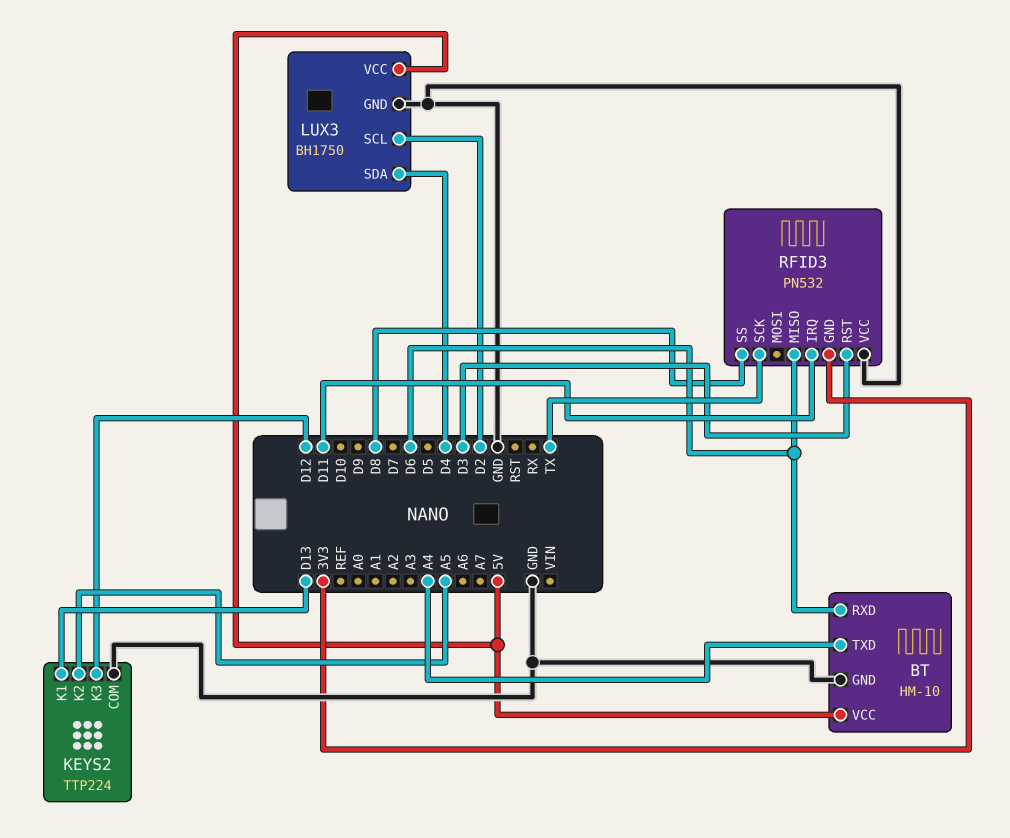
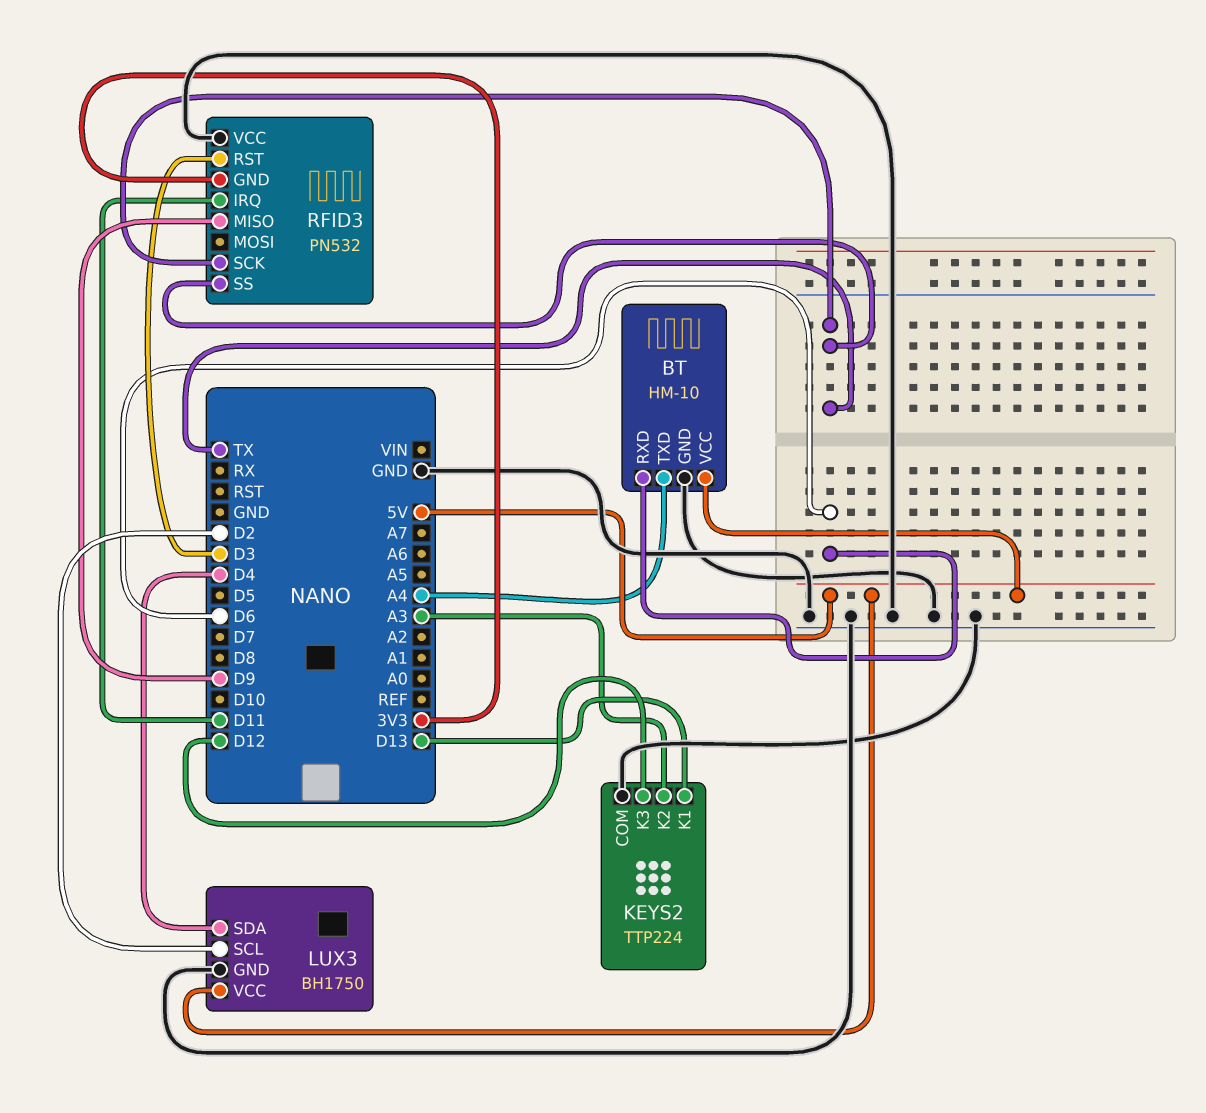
KEYS2 pin K2: A5 -> A3
RFID3 pin MISO: D6 -> D9
RFID3 pin SS: D8 -> TX

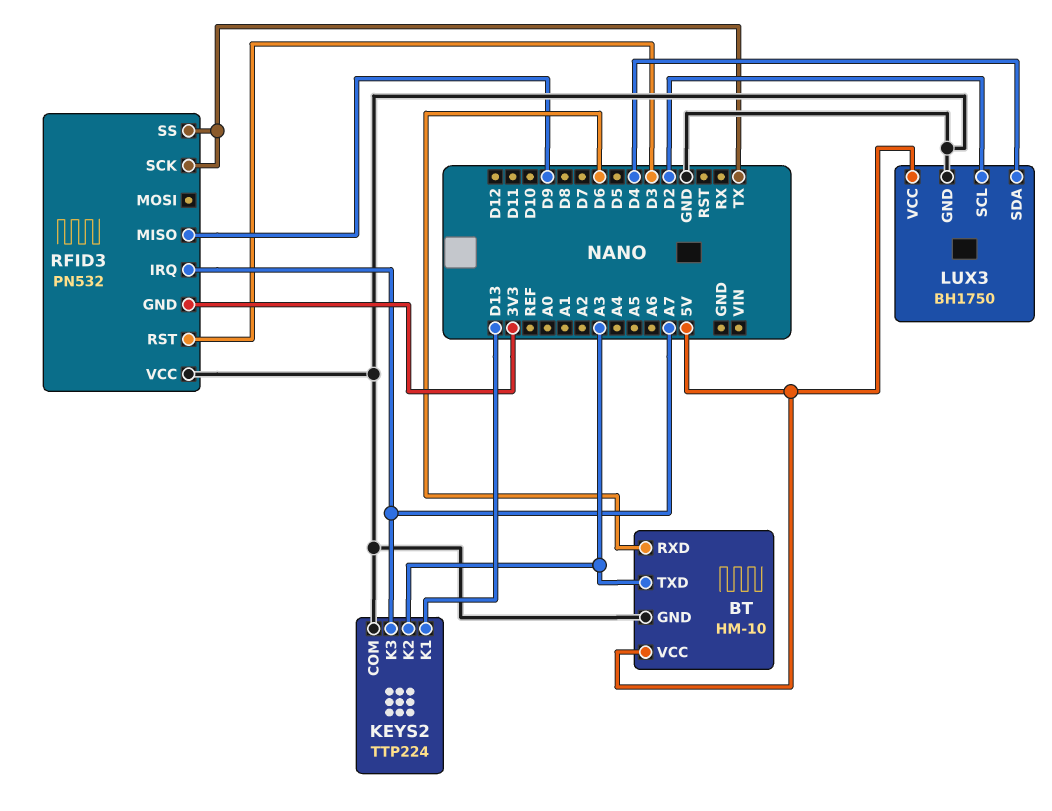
BT pin TXD: A4 -> A3
KEYS2 pin K3: D12 -> A7
RFID3 pin IRQ: D11 -> A7

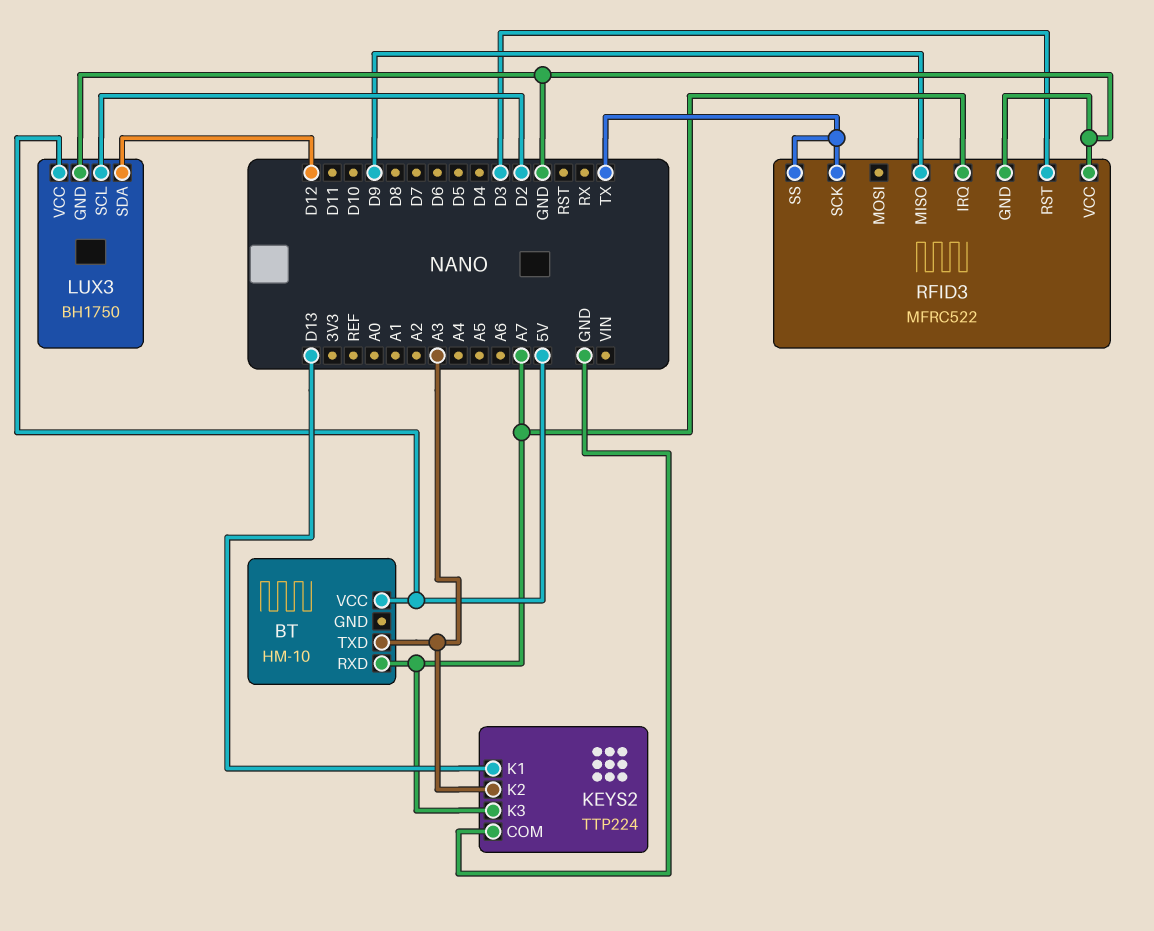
BT pin GND: GND -> none
BT pin RXD: D6 -> A7
LUX3 pin SDA: D4 -> D12
RFID3: PN532 -> MFRC522
RFID3 pin GND: 3V3 -> GND

